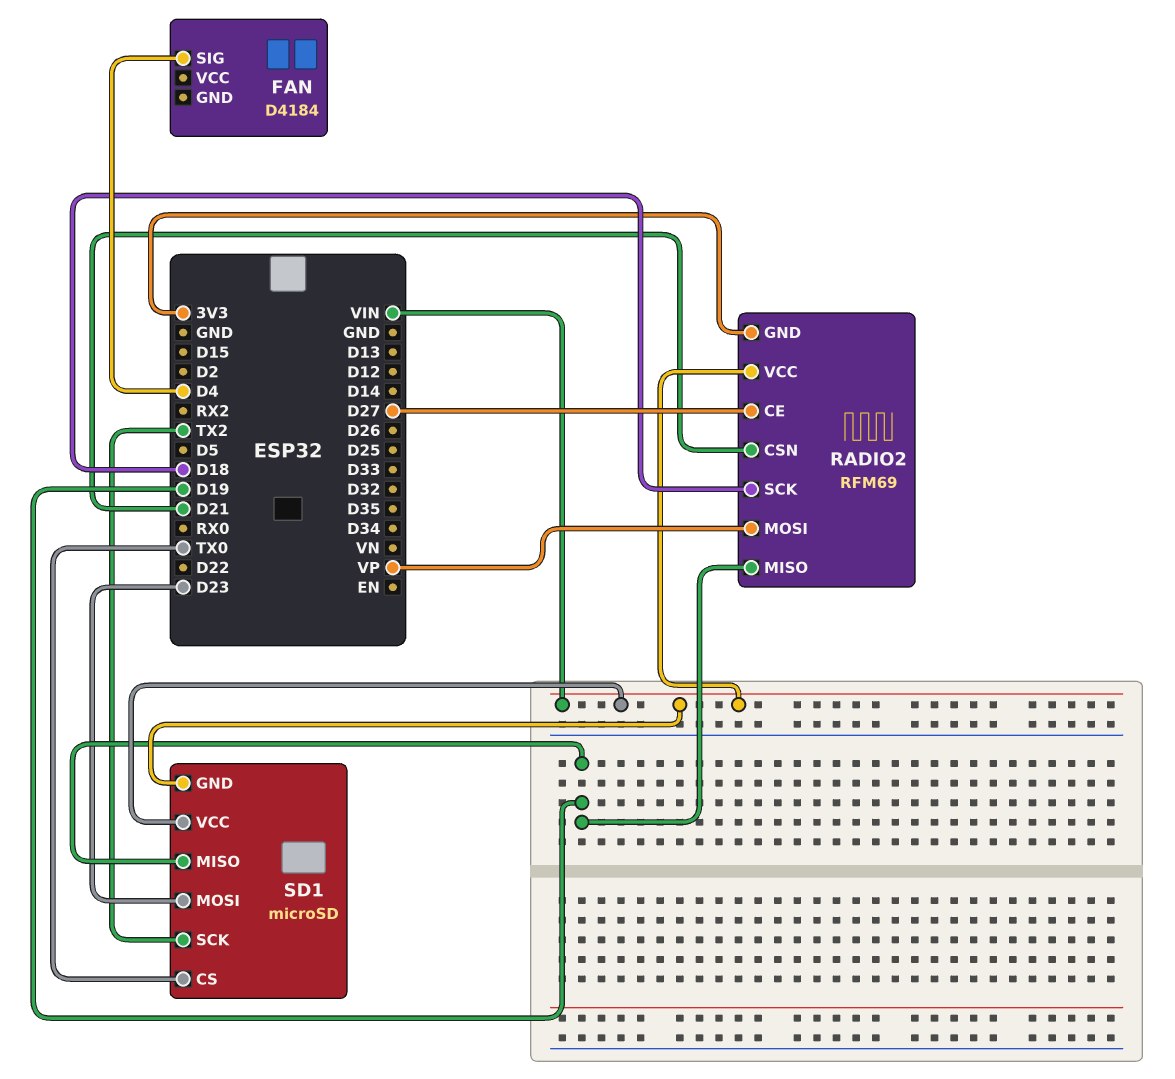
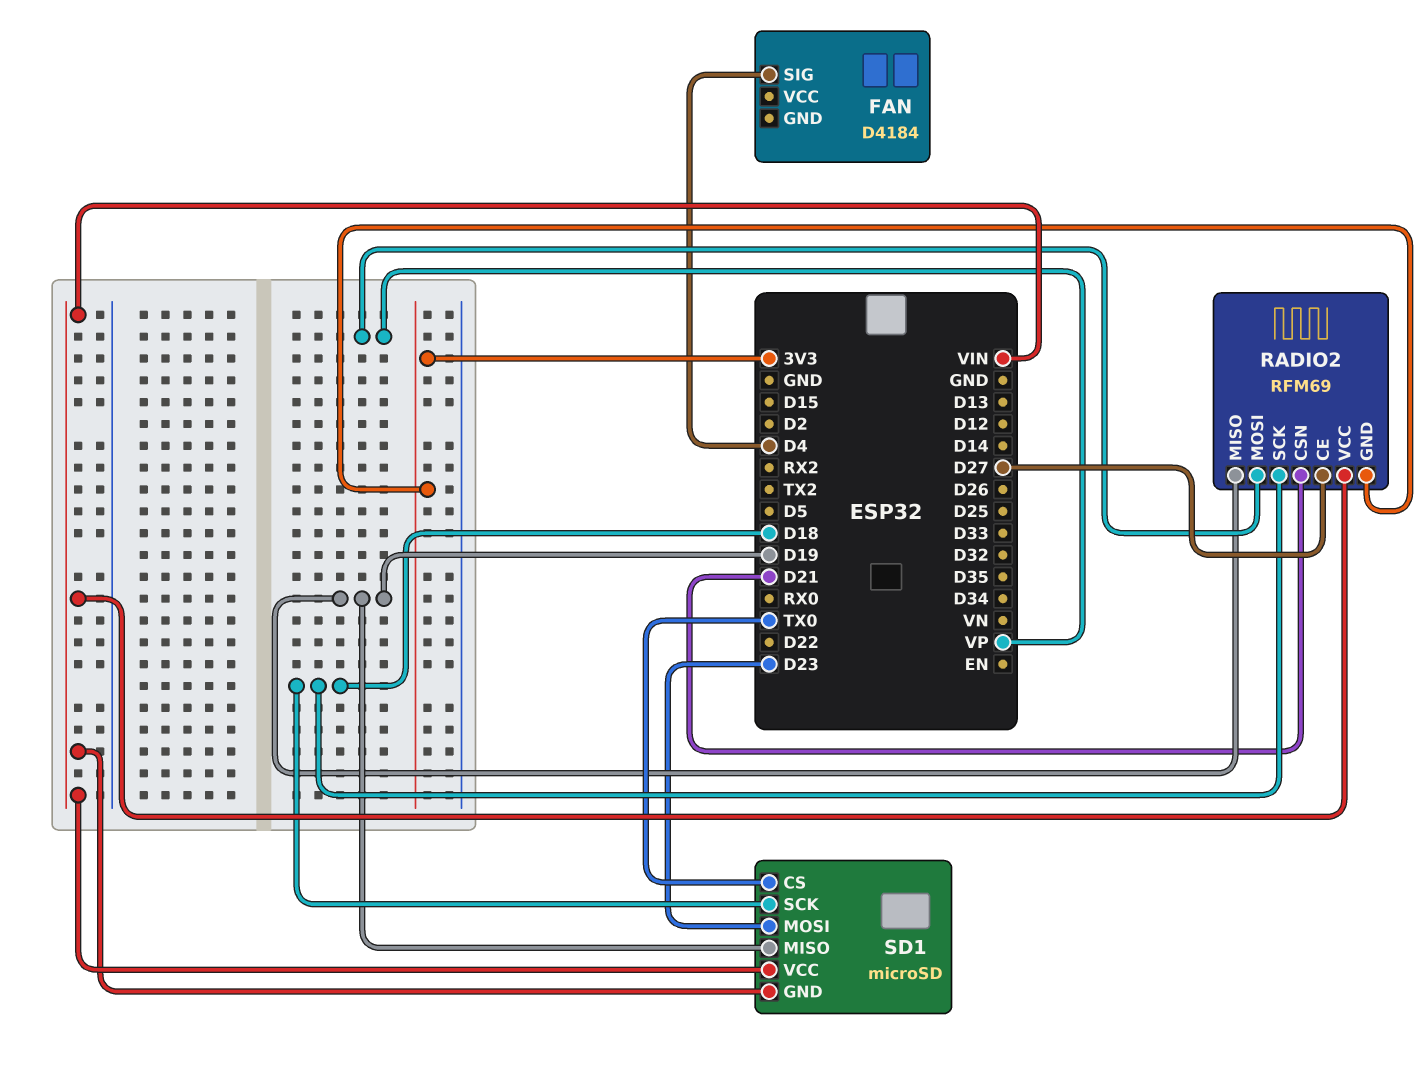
SD1 pin SCK: TX2 -> D18

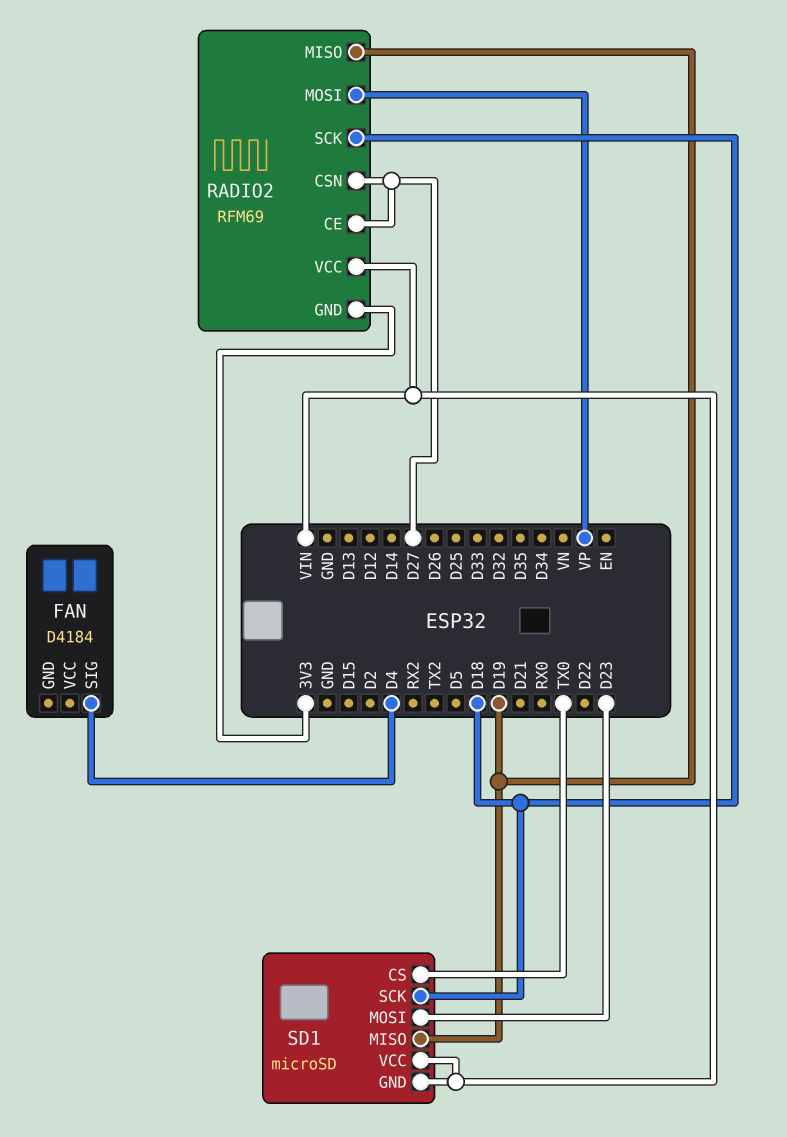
RADIO2 pin CSN: D21 -> D27

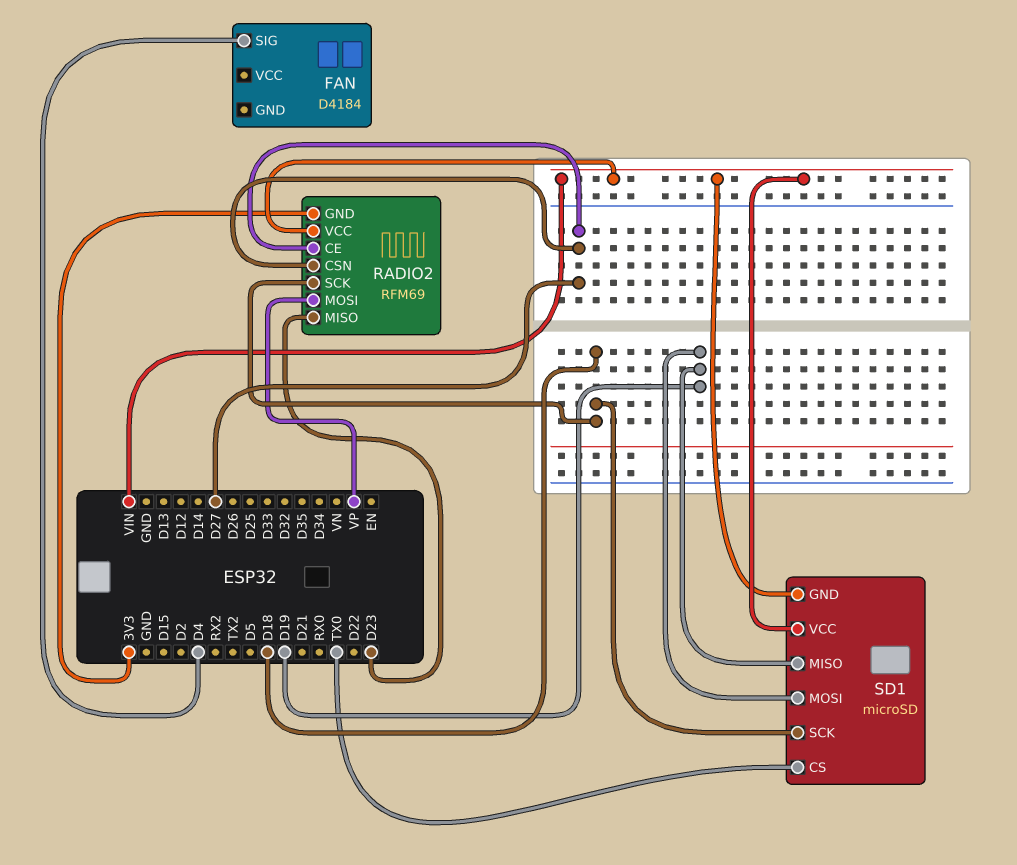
RADIO2 pin MISO: D19 -> D23
SD1 pin MOSI: D23 -> D19

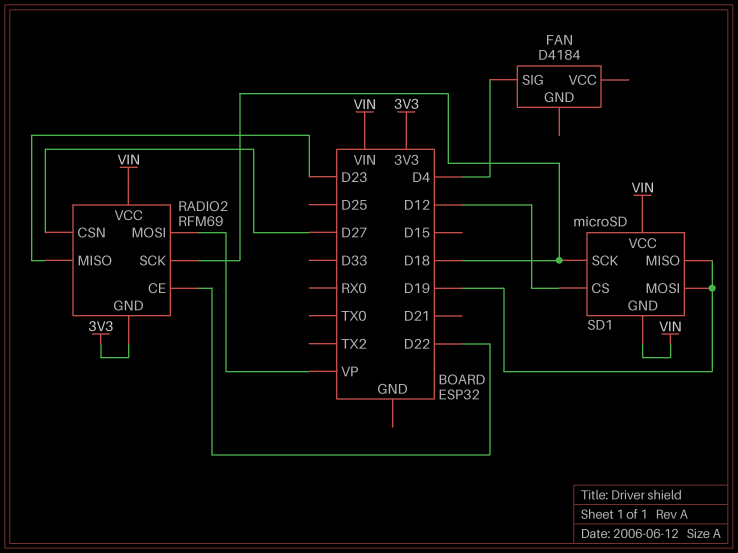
RADIO2 pin CE: D27 -> D22
SD1 pin CS: TX0 -> D12

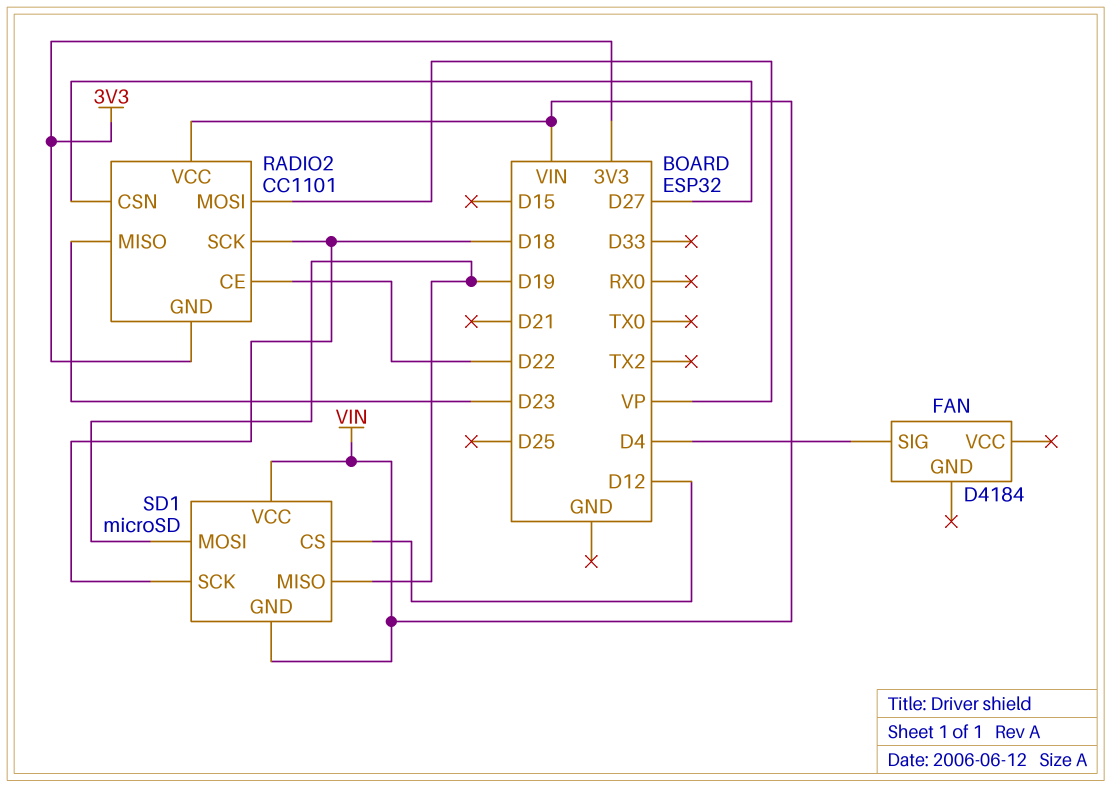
RADIO2: RFM69 -> CC1101

